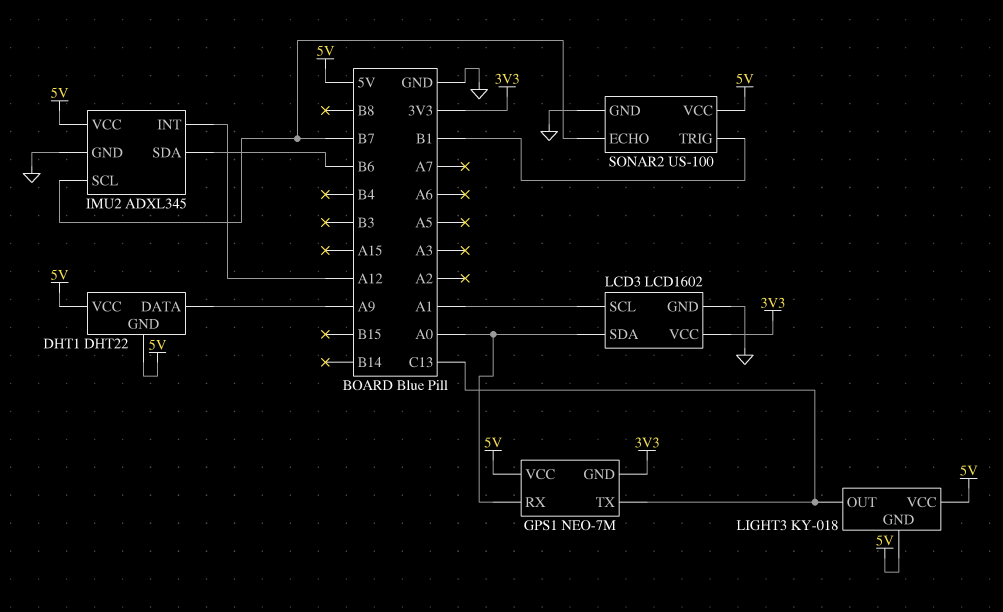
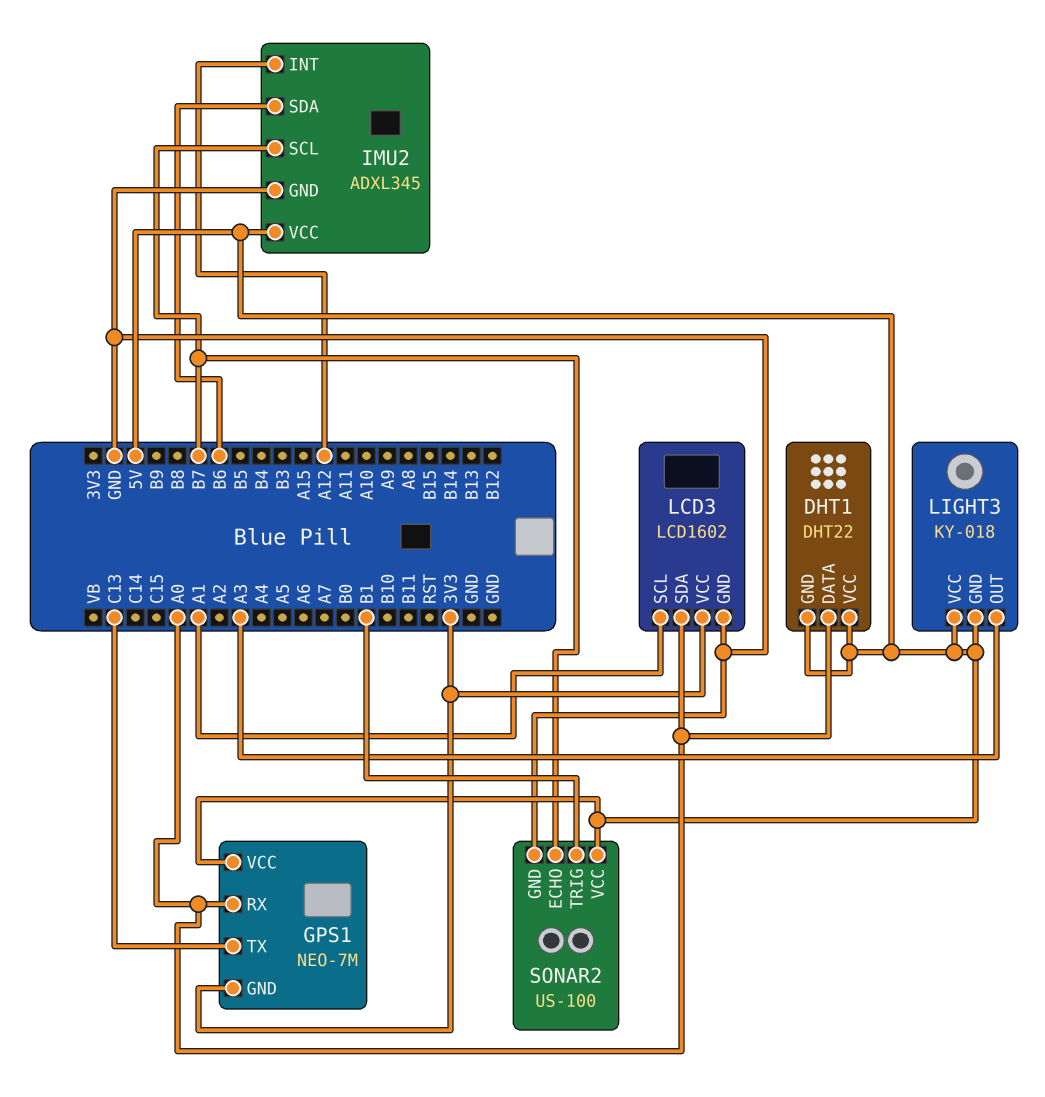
DHT1 pin DATA: A9 -> A0
LIGHT3 pin OUT: C13 -> A3

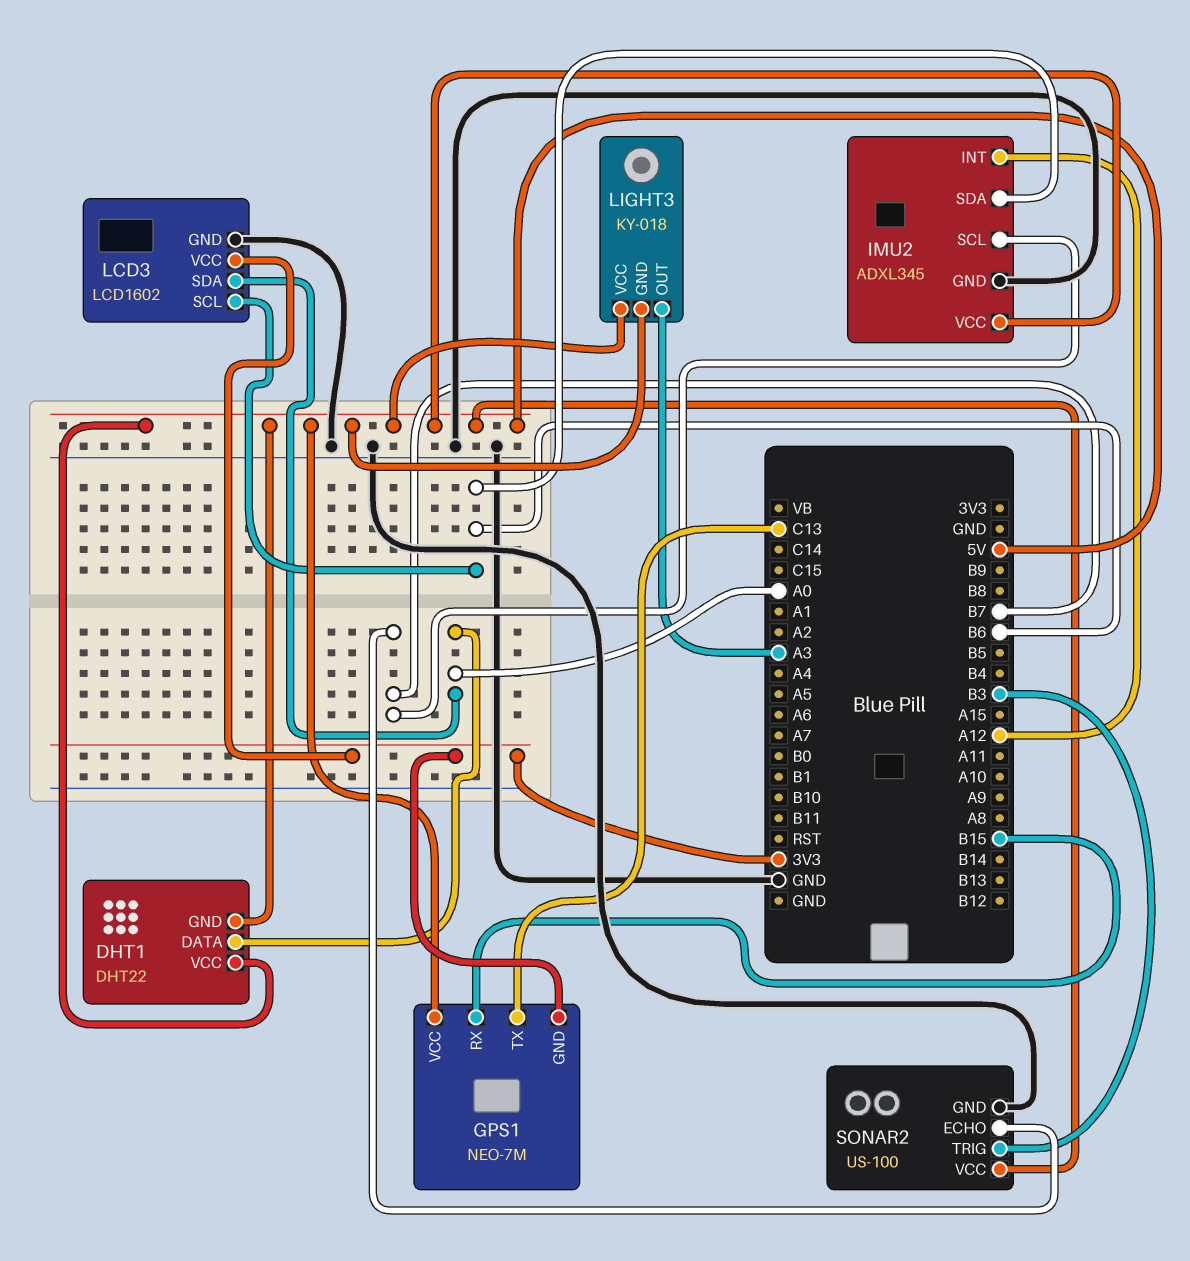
GPS1 pin RX: A0 -> B15
LCD3 pin SCL: A1 -> B6
SONAR2 pin TRIG: B1 -> B3

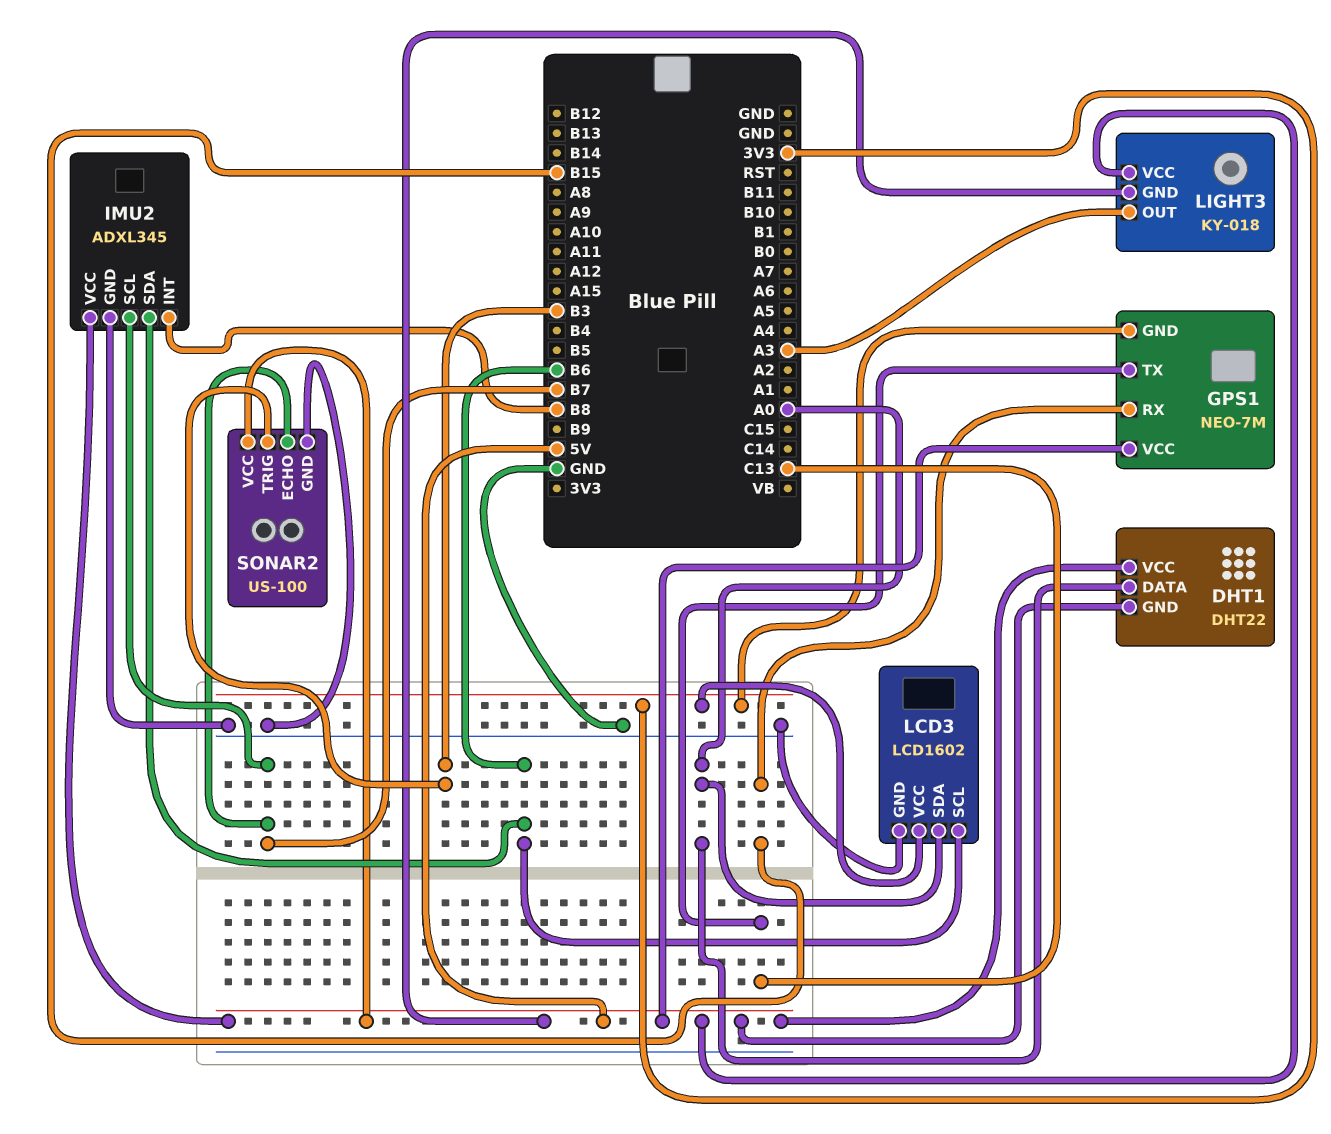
IMU2 pin INT: A12 -> B8

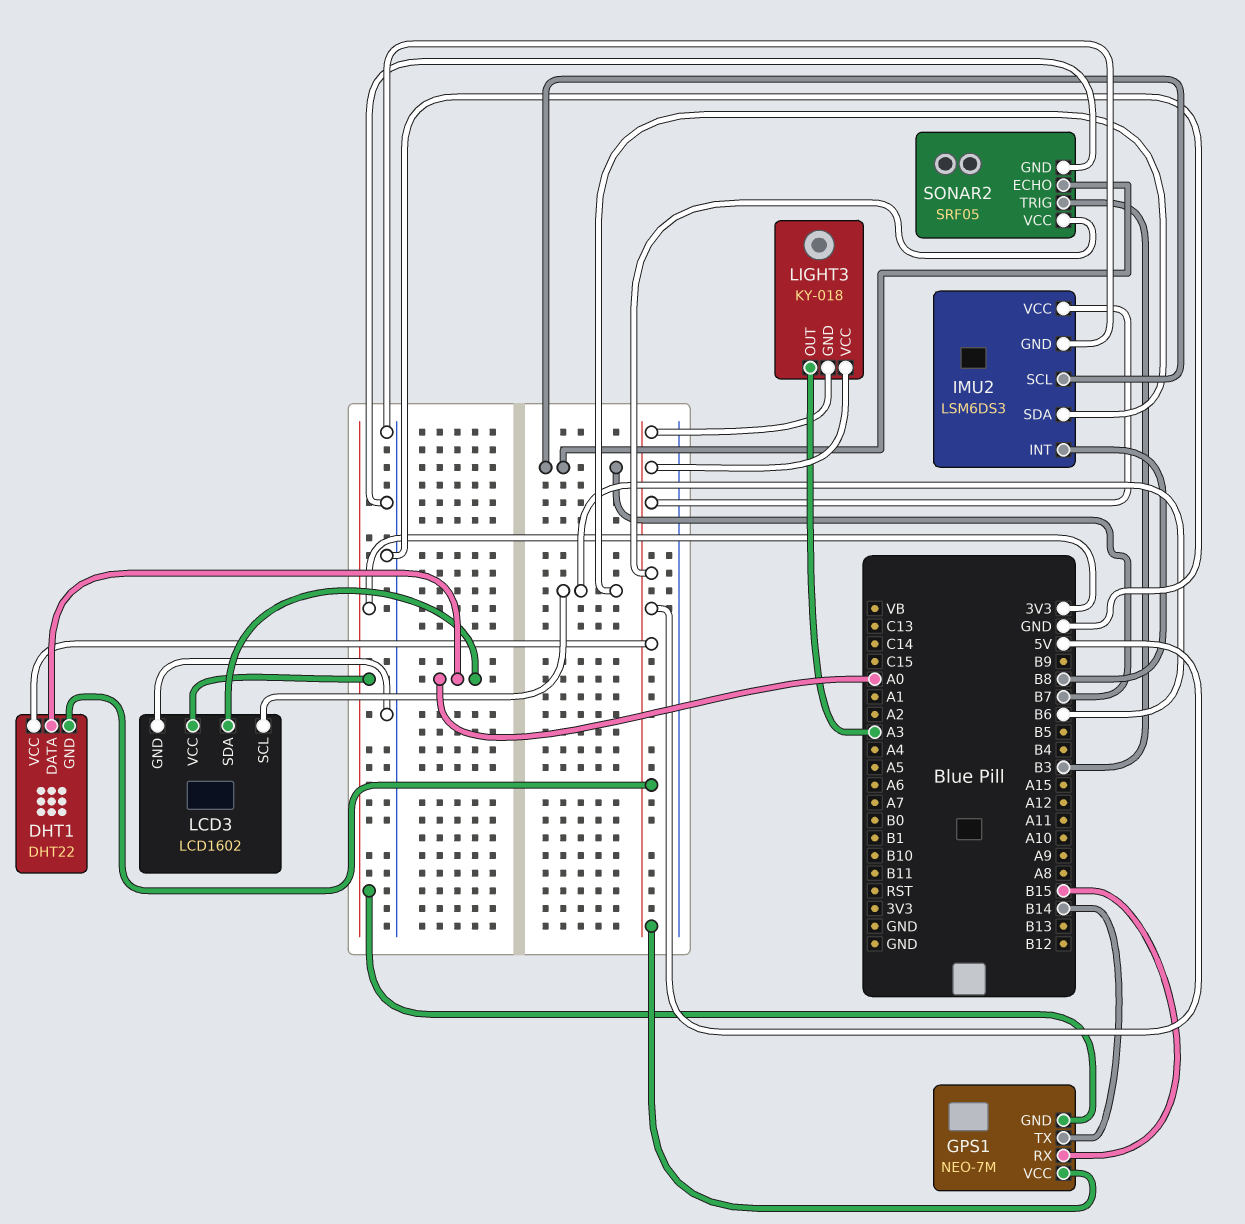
GPS1 pin TX: C13 -> B14
IMU2: ADXL345 -> LSM6DS3
SONAR2: US-100 -> SRF05

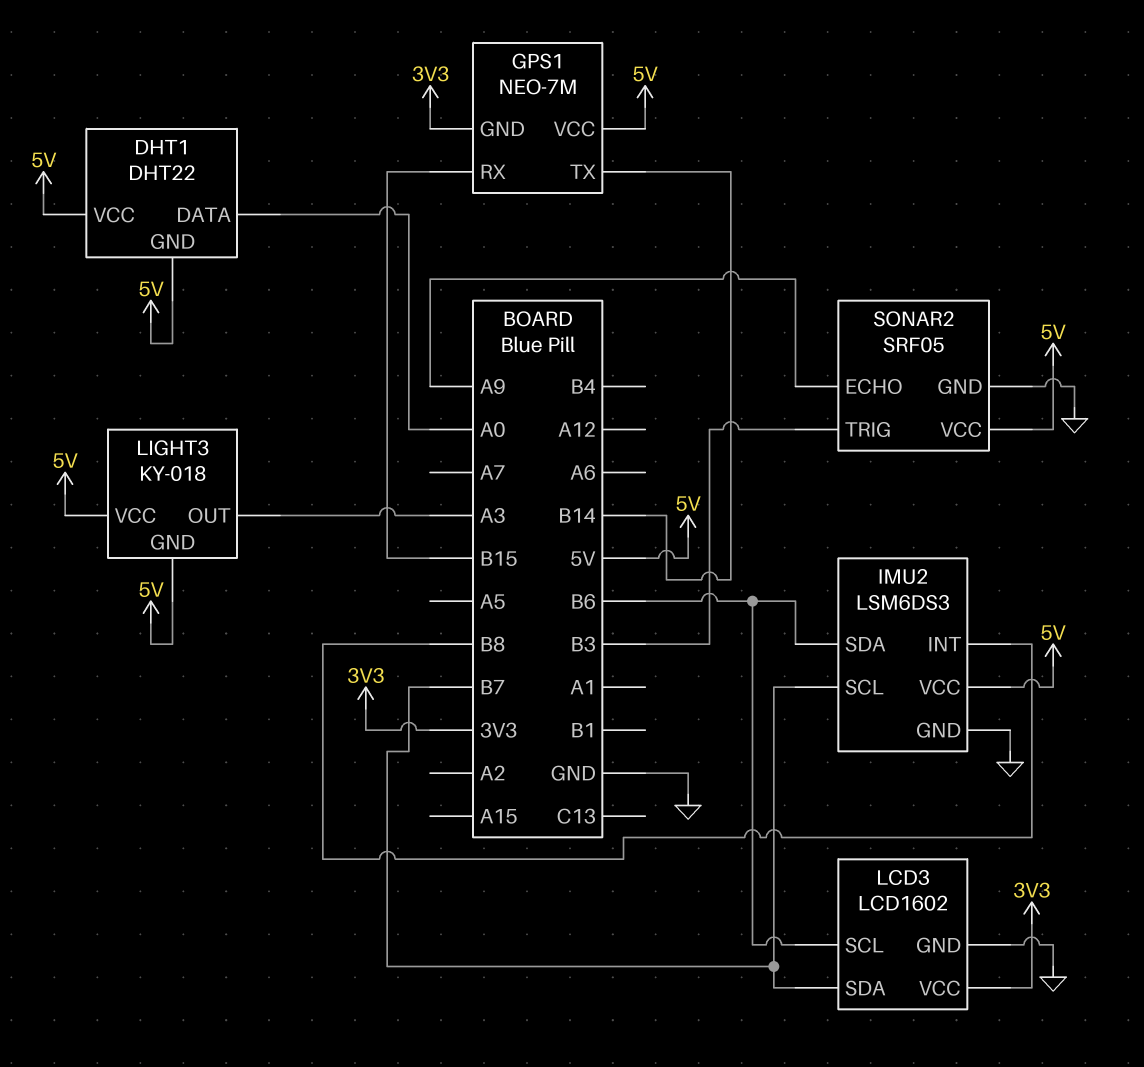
LCD3 pin SDA: A0 -> B7
SONAR2 pin ECHO: B7 -> A9

